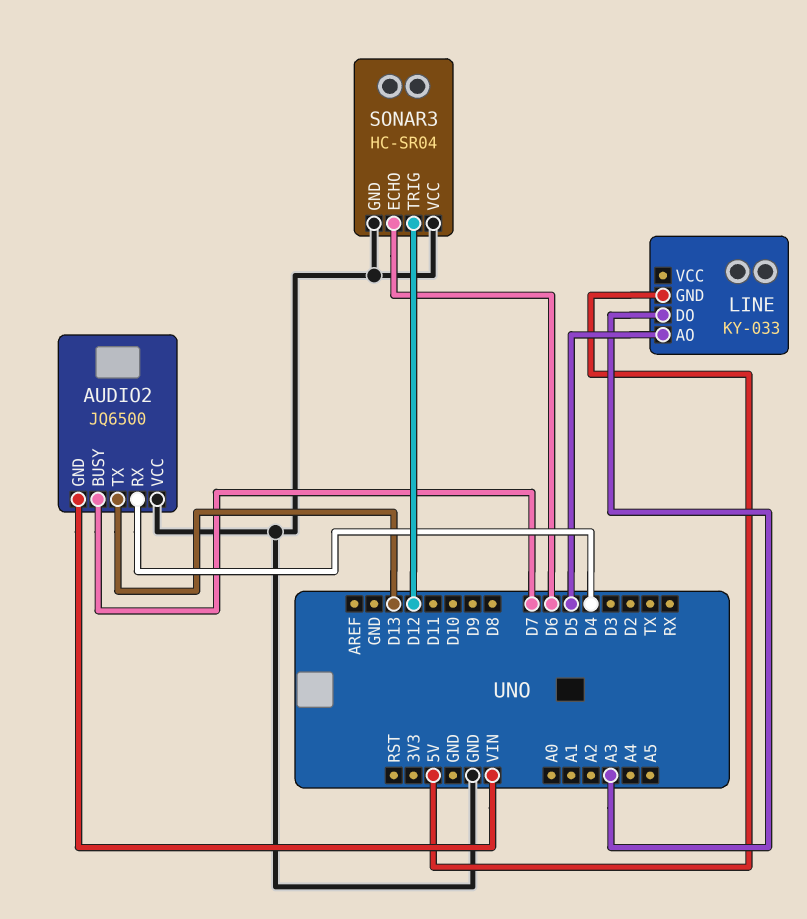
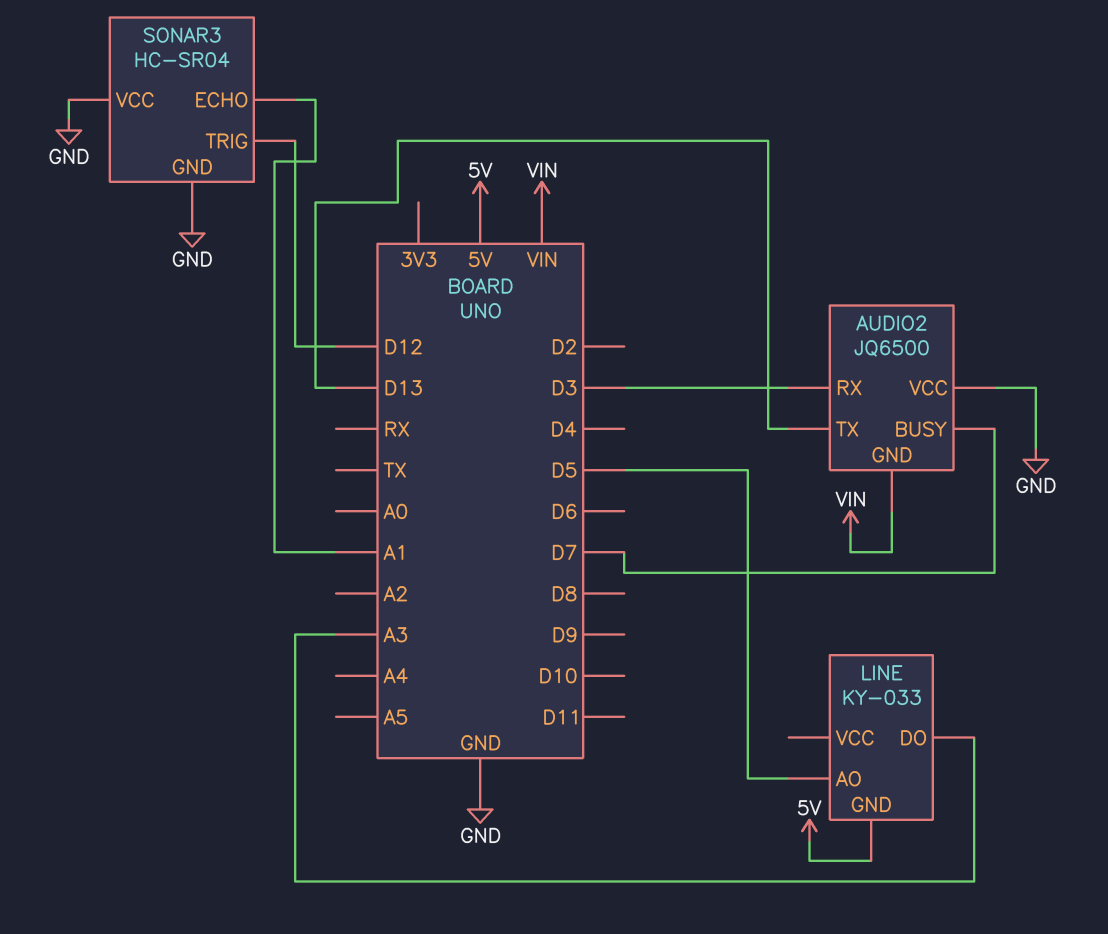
AUDIO2 pin RX: D4 -> D3
SONAR3 pin ECHO: D6 -> A1

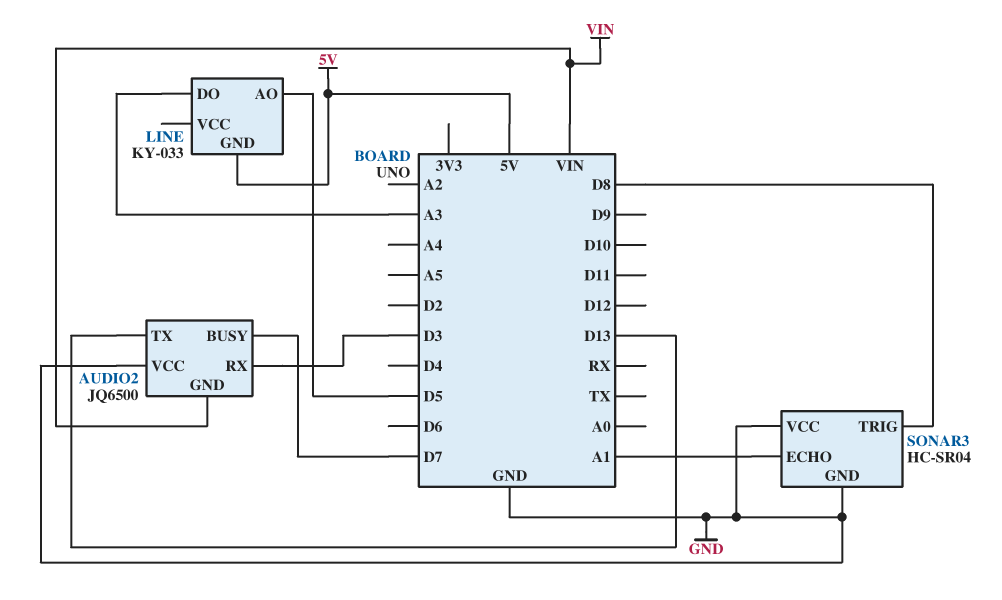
SONAR3 pin TRIG: D12 -> D8

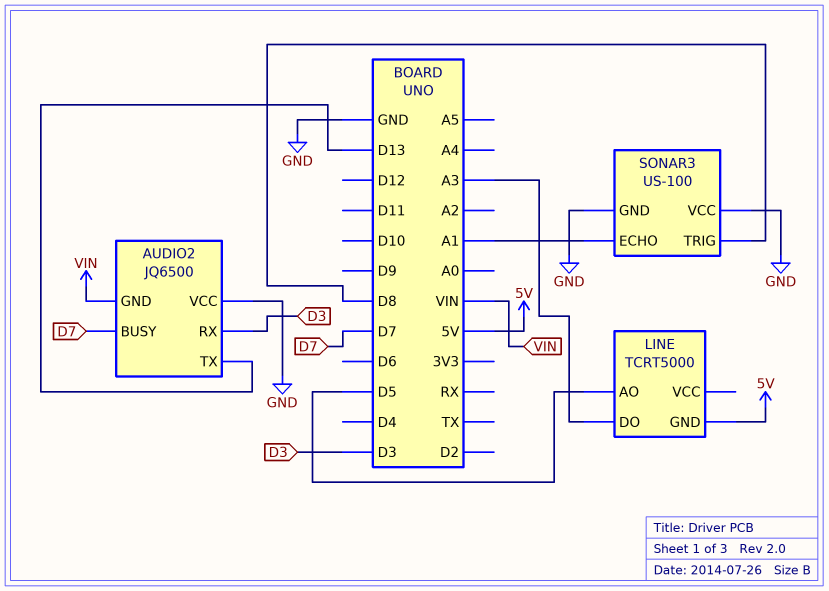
LINE: KY-033 -> TCRT5000
SONAR3: HC-SR04 -> US-100

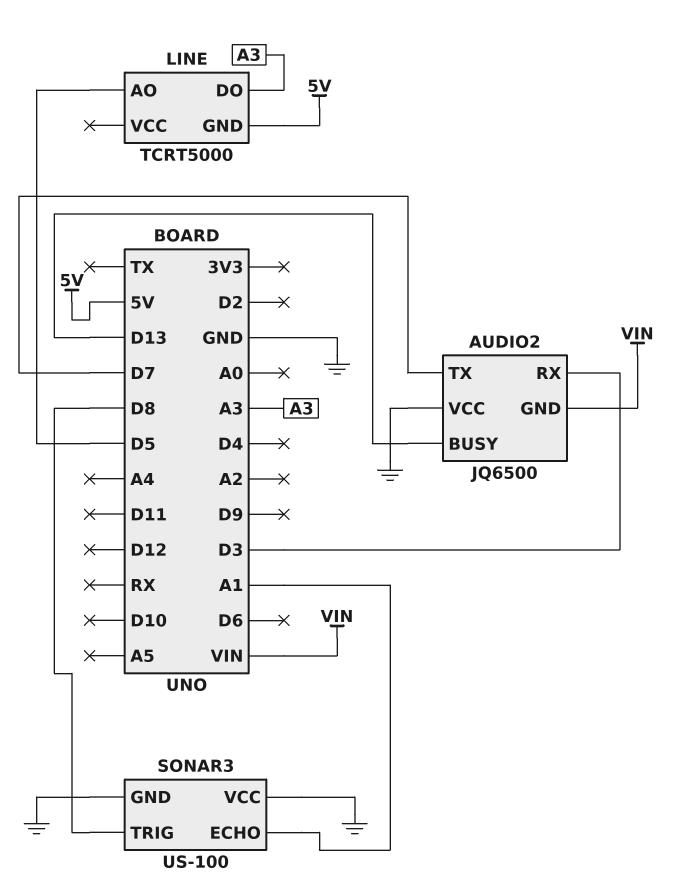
AUDIO2 pin BUSY: D7 -> D13
AUDIO2 pin TX: D13 -> D7

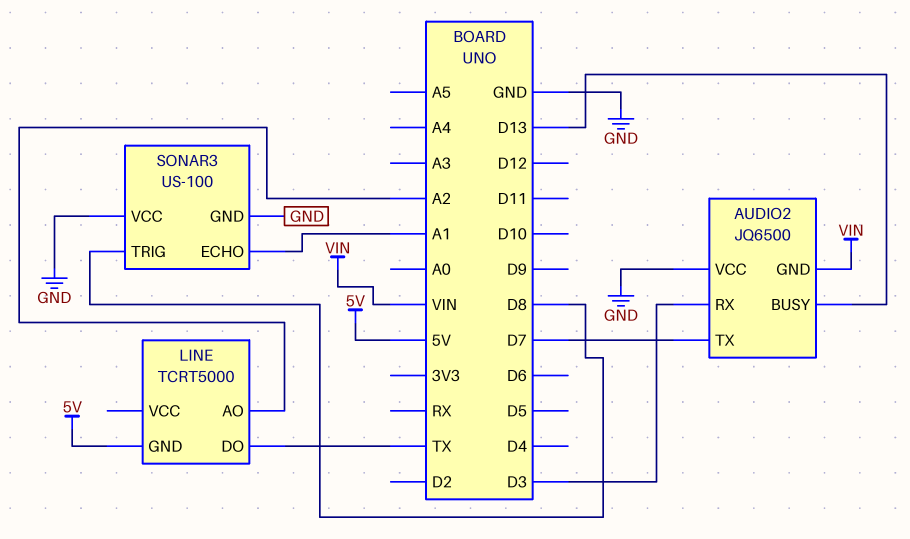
LINE pin AO: D5 -> A2
LINE pin DO: A3 -> TX

